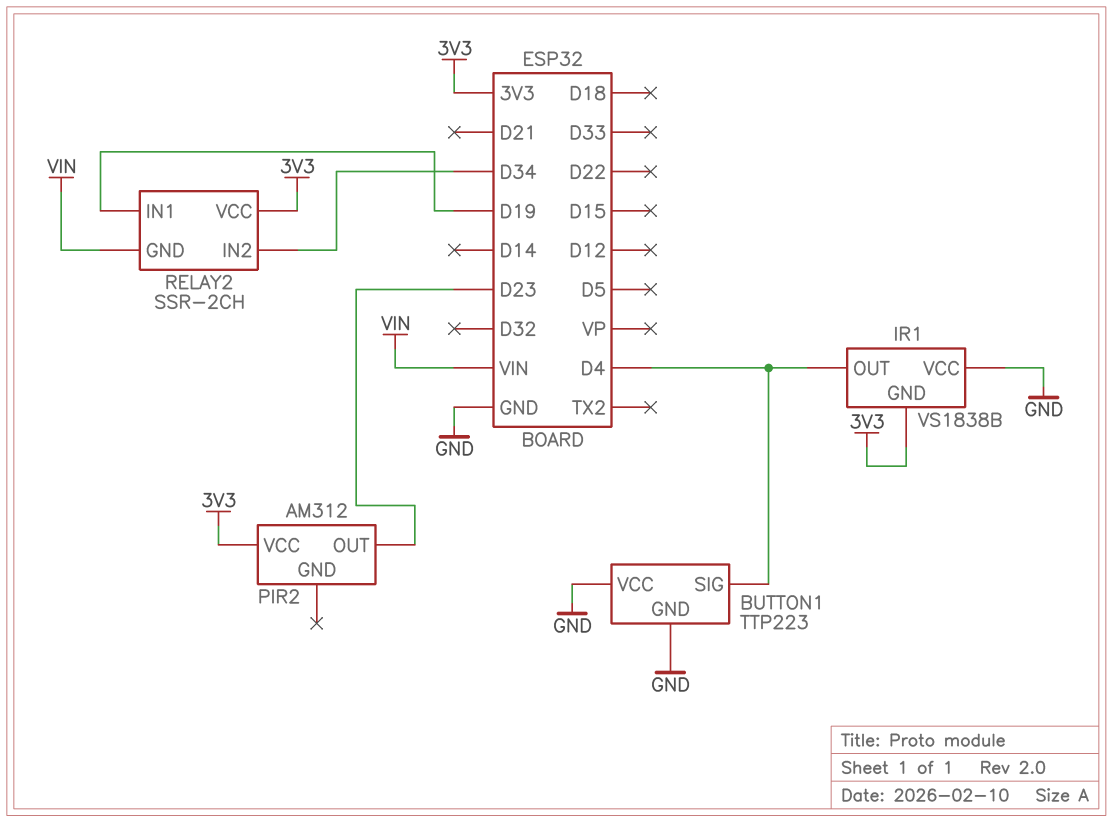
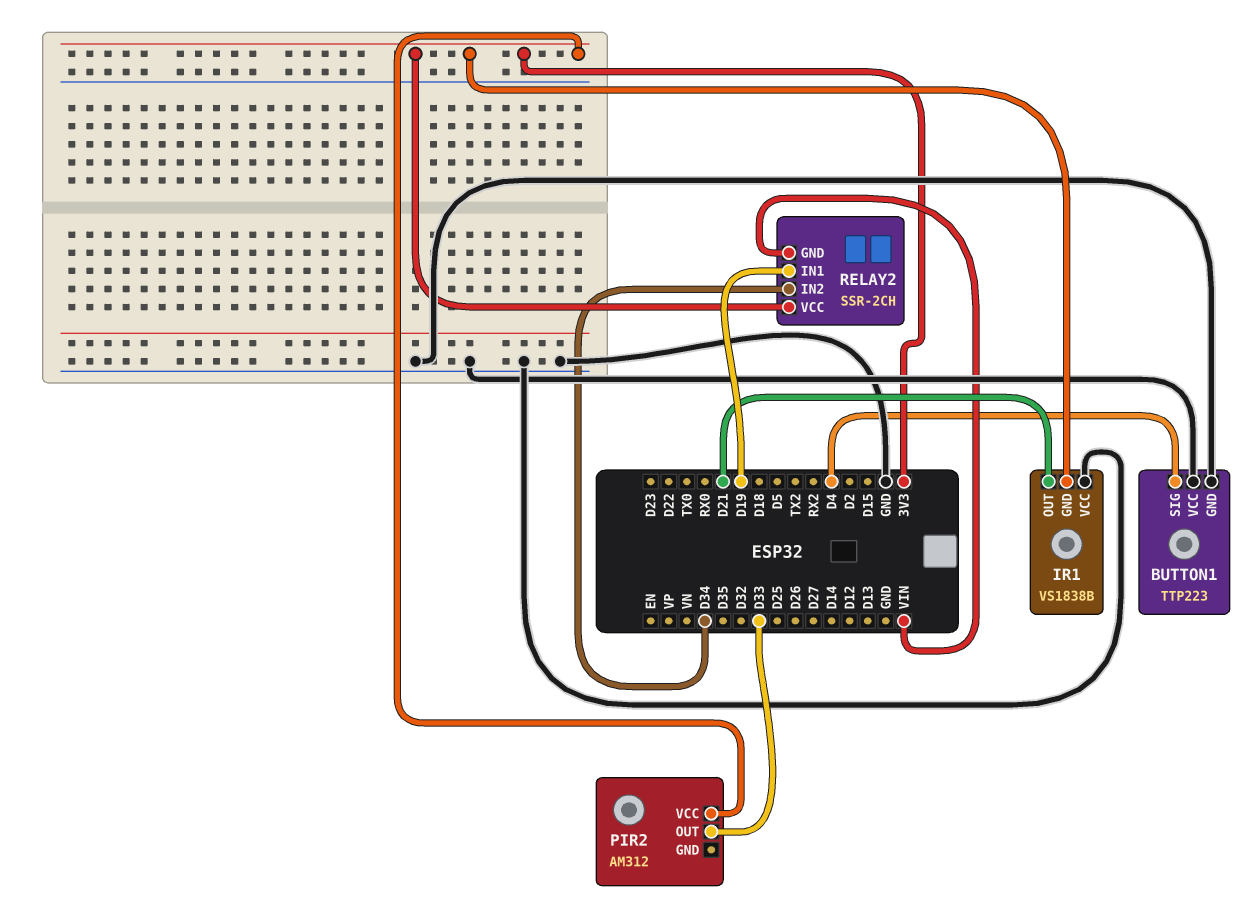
IR1 pin OUT: D4 -> D21
PIR2 pin OUT: D23 -> D33

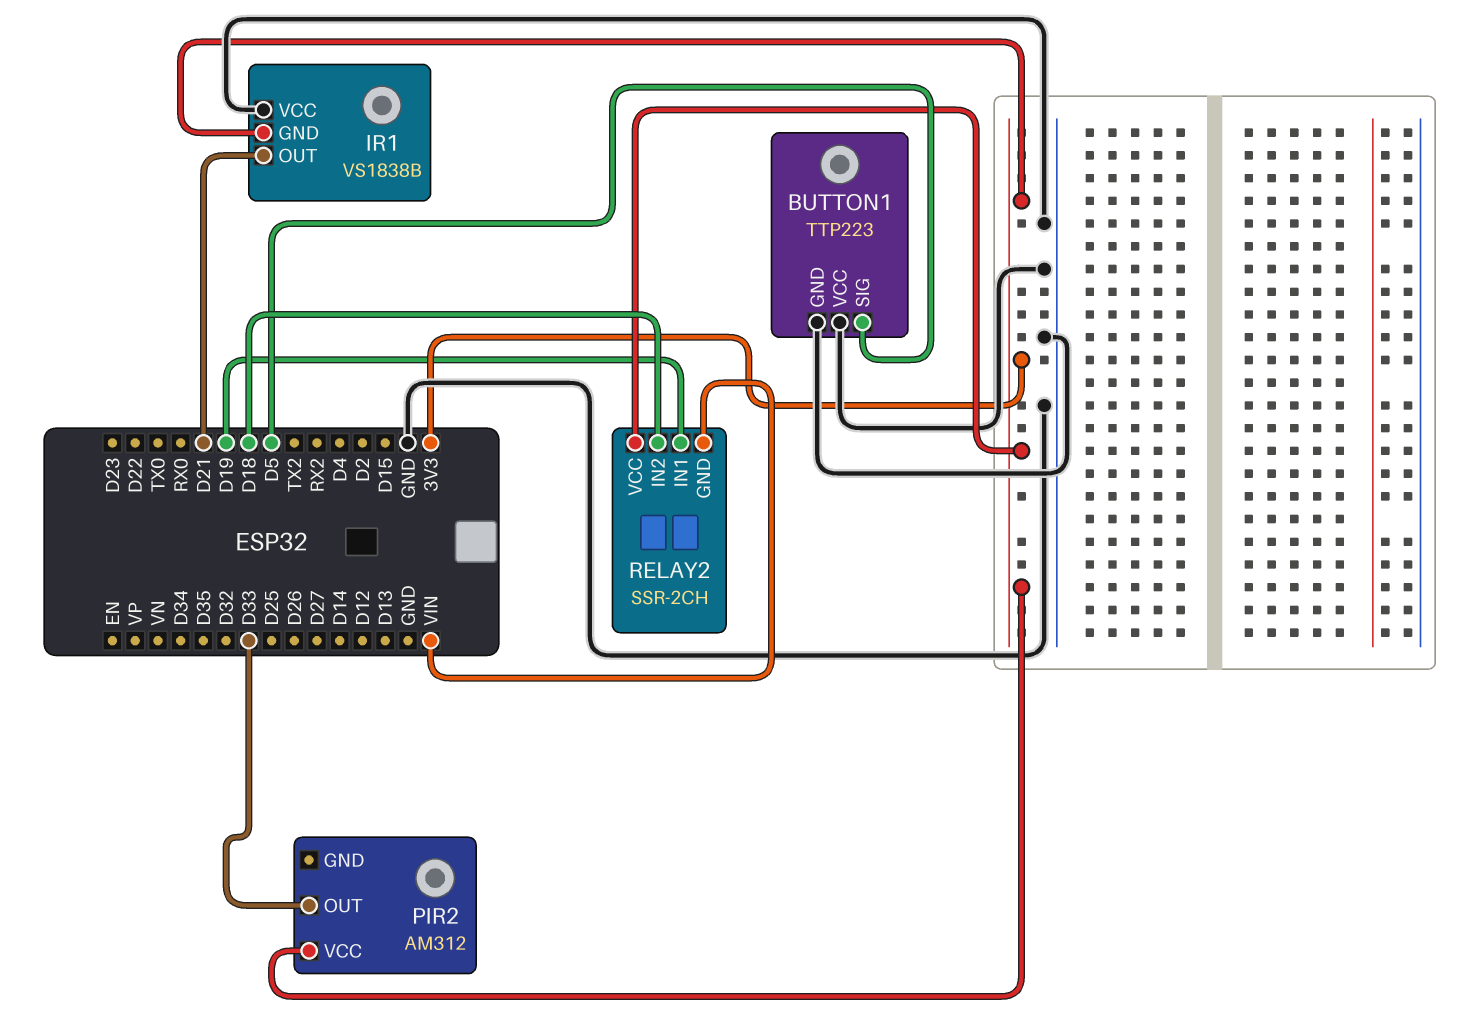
BUTTON1 pin SIG: D4 -> D5
RELAY2 pin IN2: D34 -> D18

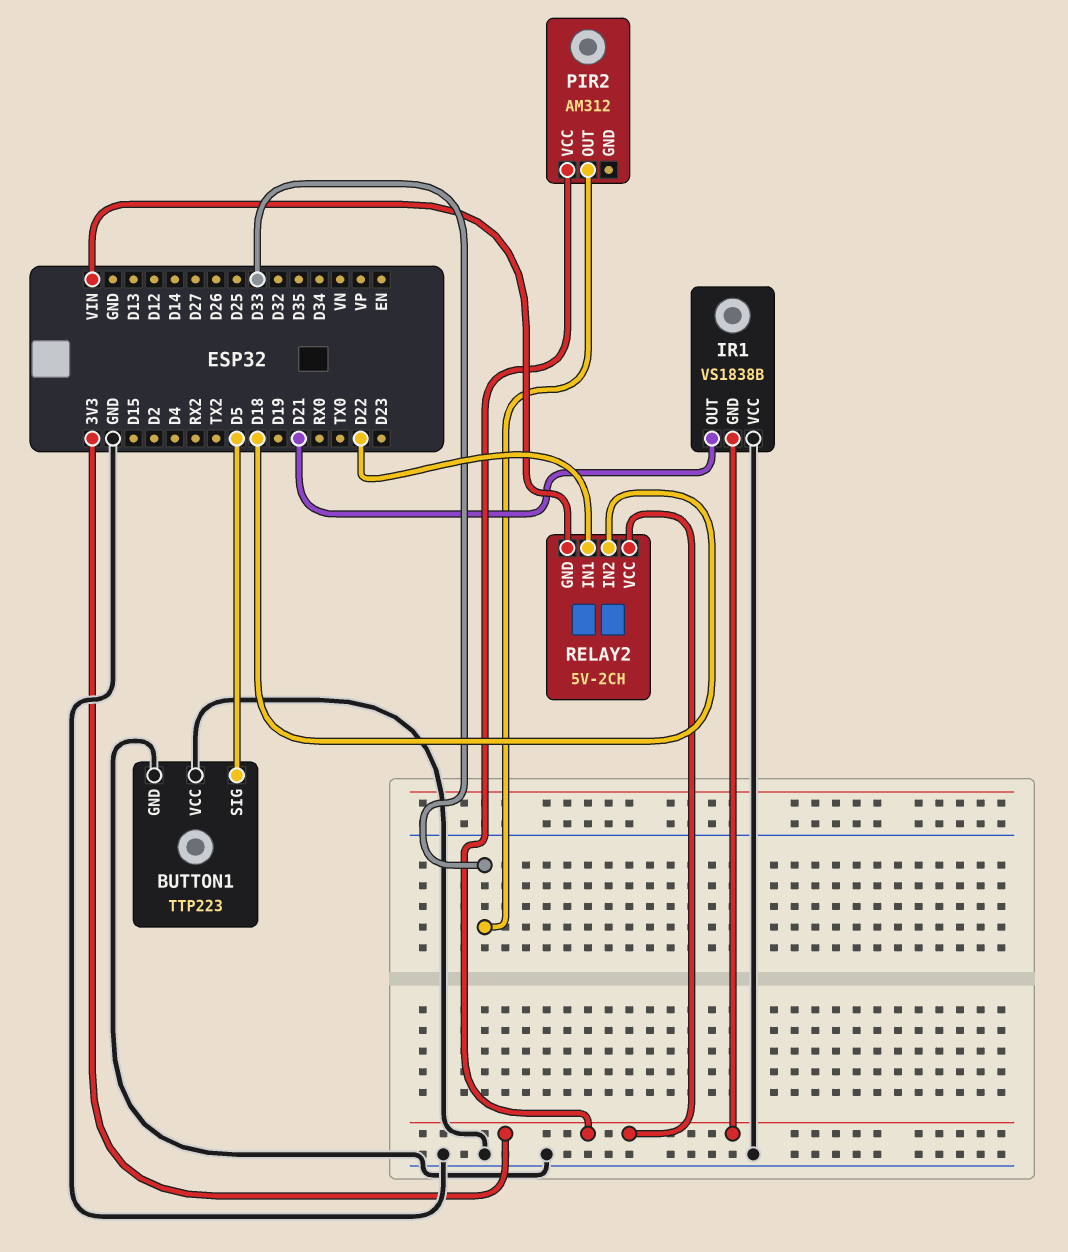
RELAY2: SSR-2CH -> 5V-2CH
RELAY2 pin IN1: D19 -> D22

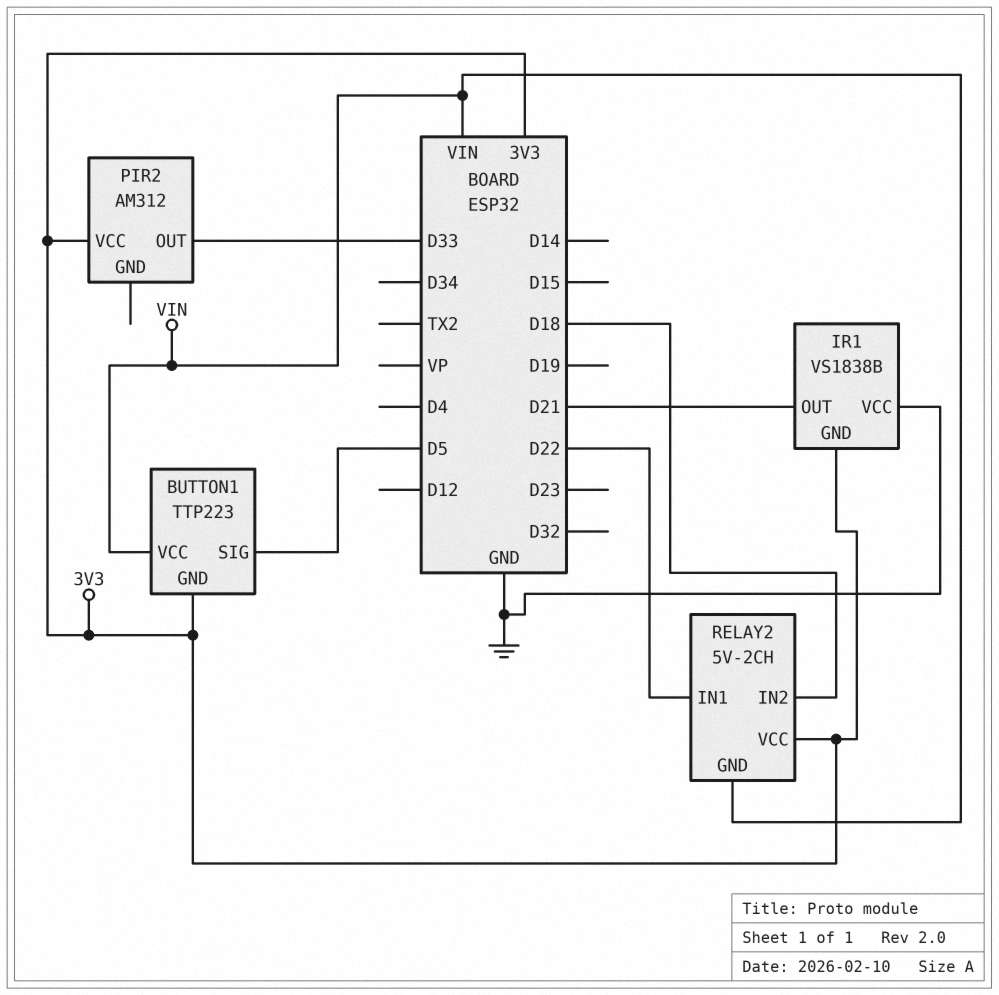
BUTTON1 pin GND: GND -> 3V3
BUTTON1 pin VCC: GND -> VIN

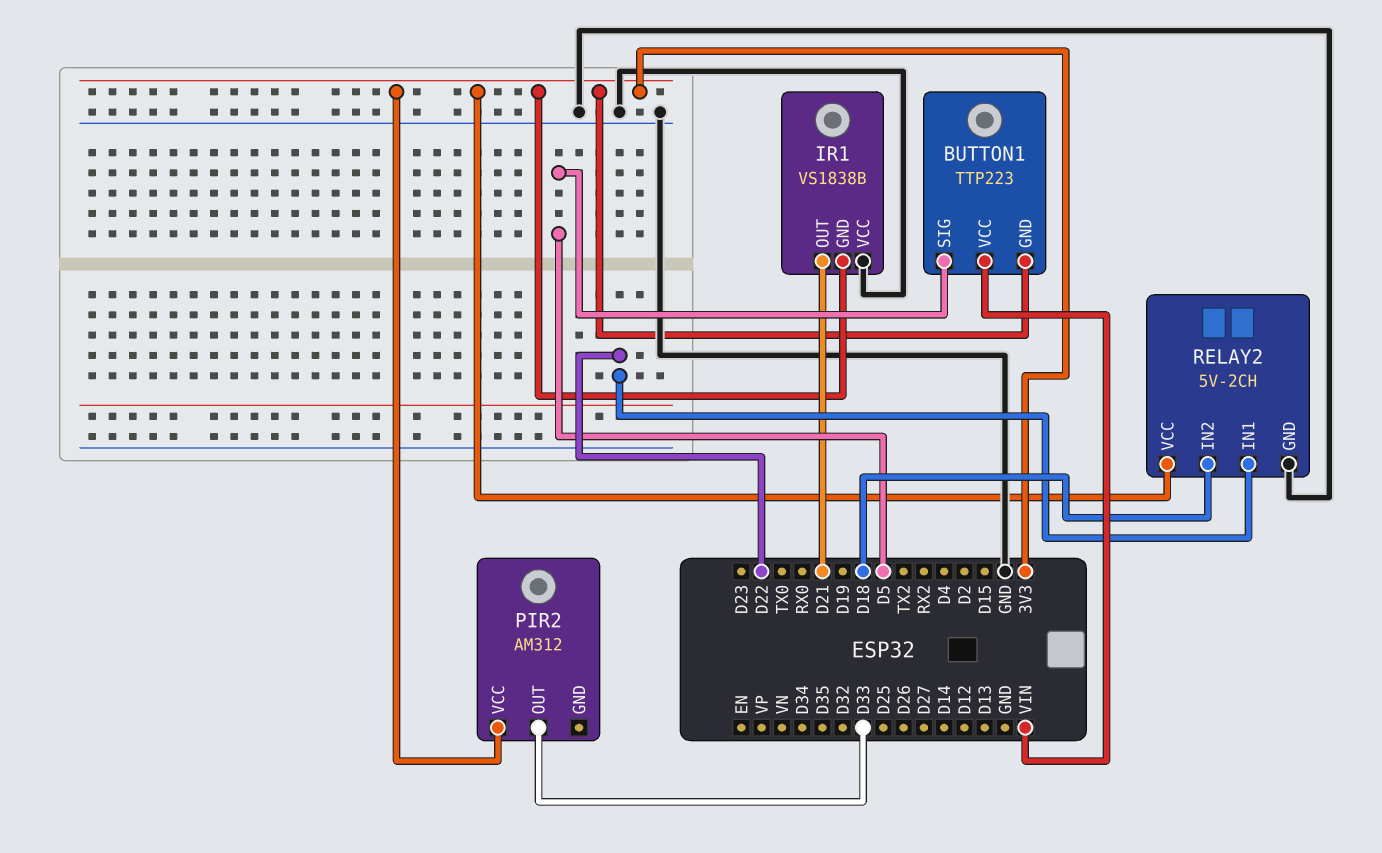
RELAY2 pin GND: VIN -> GND

